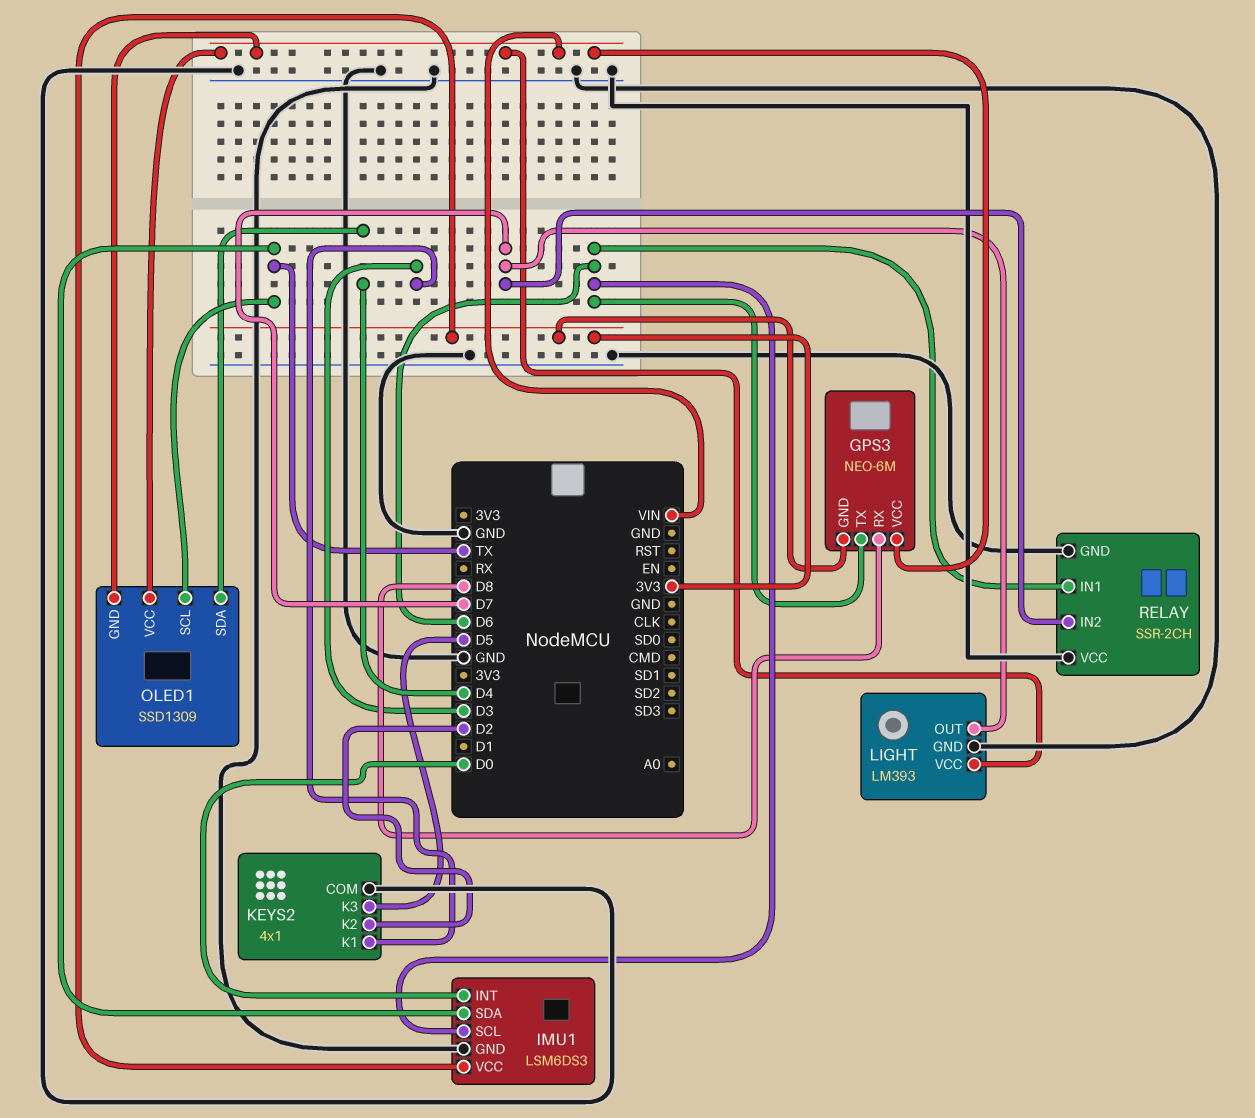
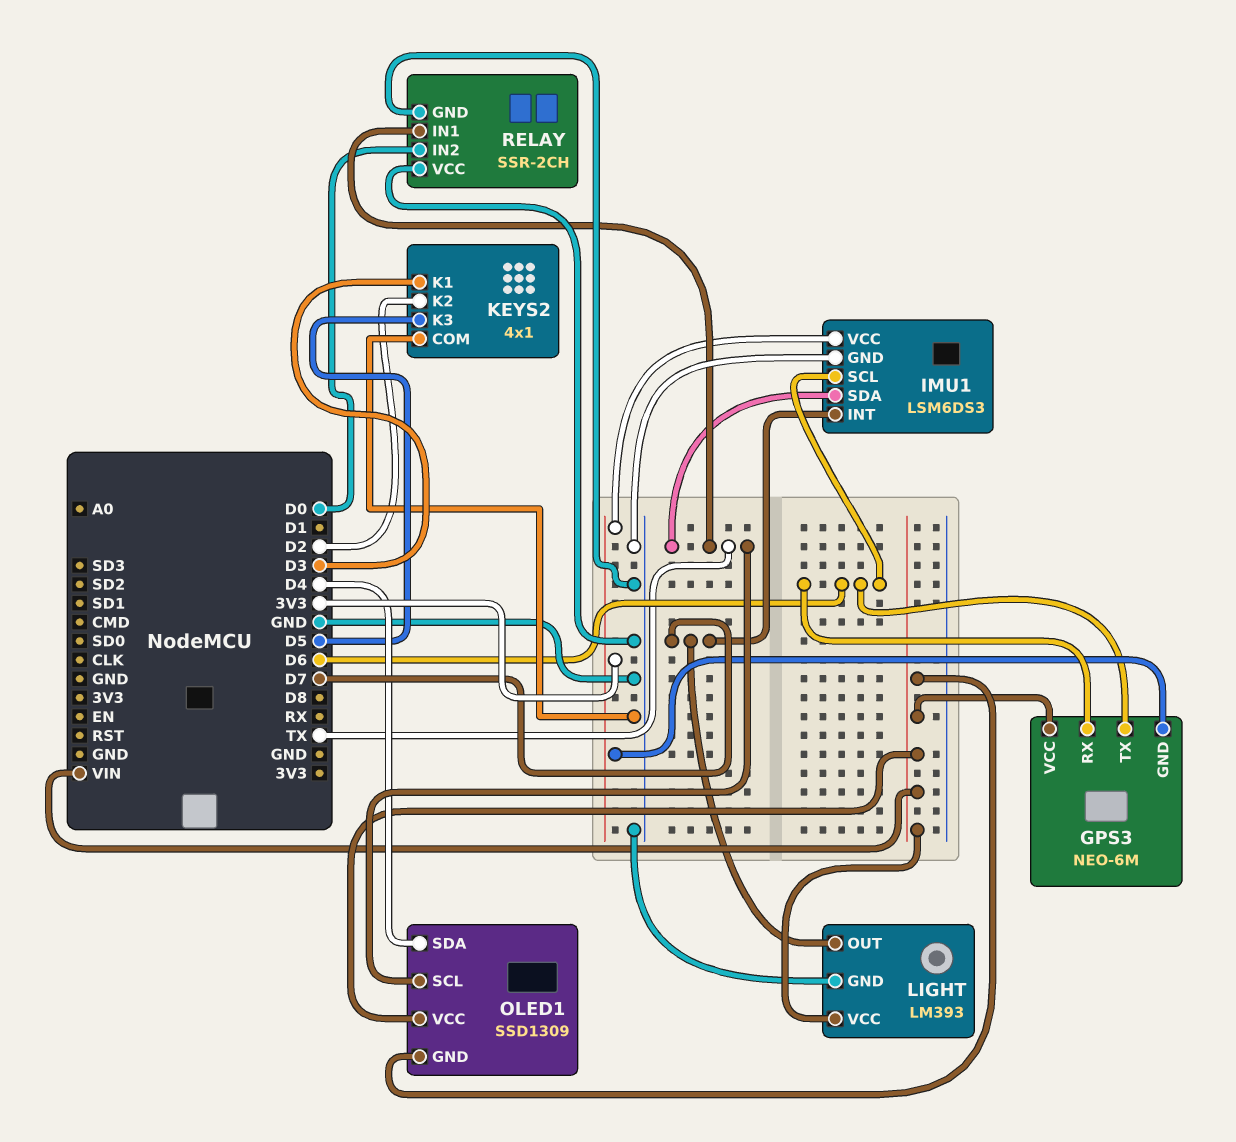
GPS3 pin RX: D8 -> D6
IMU1 pin INT: D0 -> D7
RELAY pin IN1: D6 -> TX
RELAY pin IN2: D7 -> D0

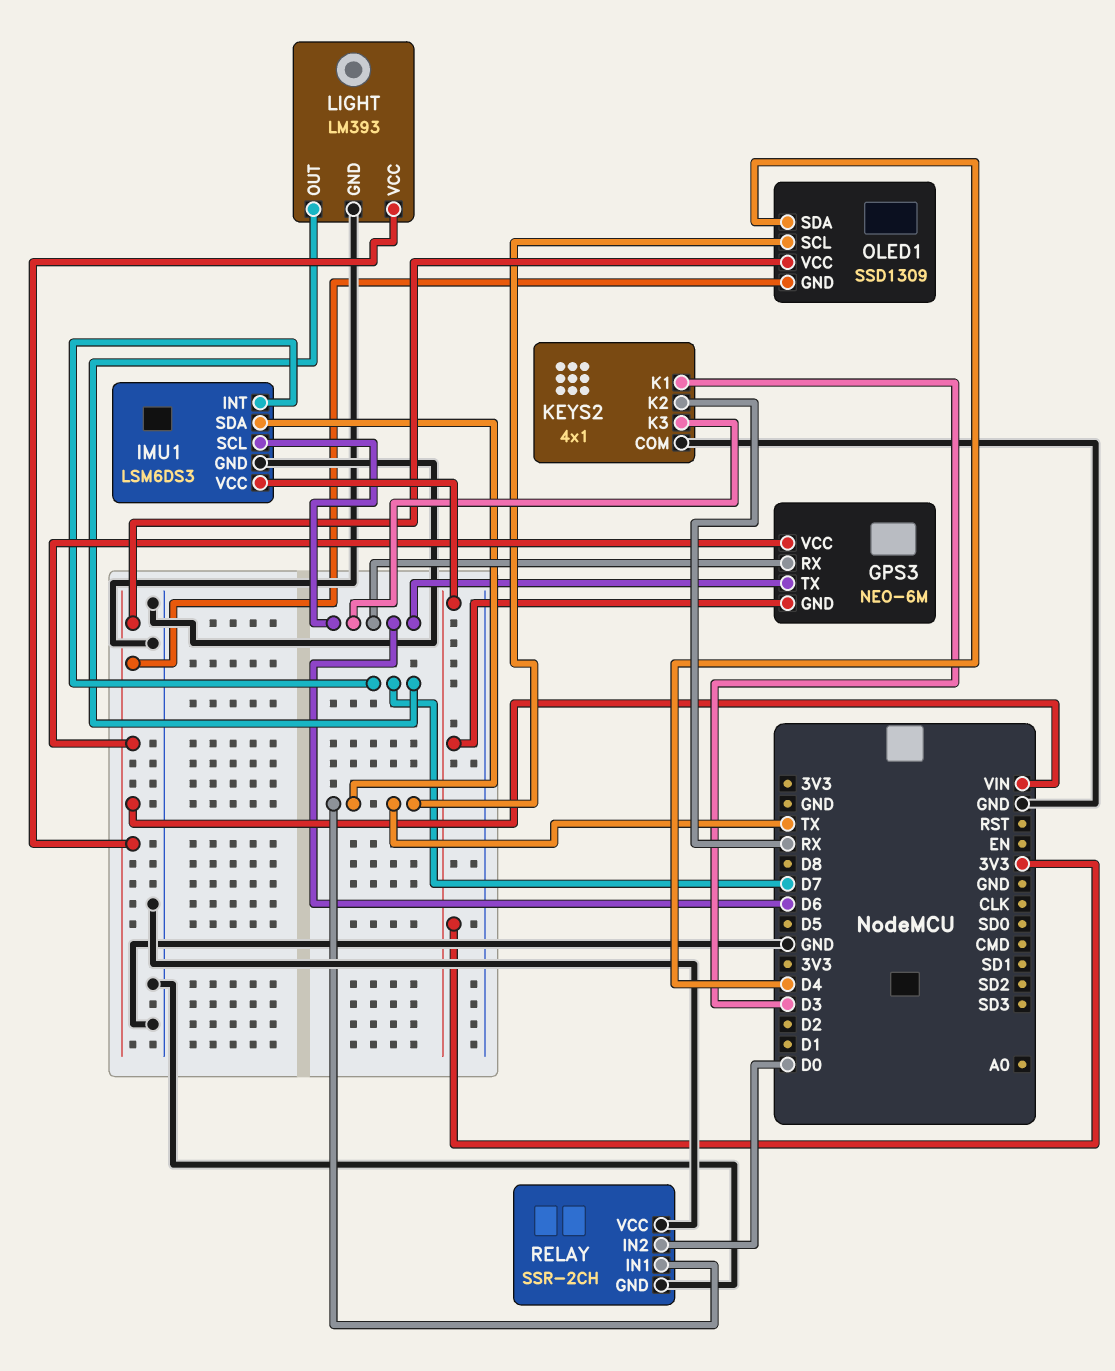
KEYS2 pin K2: D2 -> RX
KEYS2 pin K3: D5 -> D6

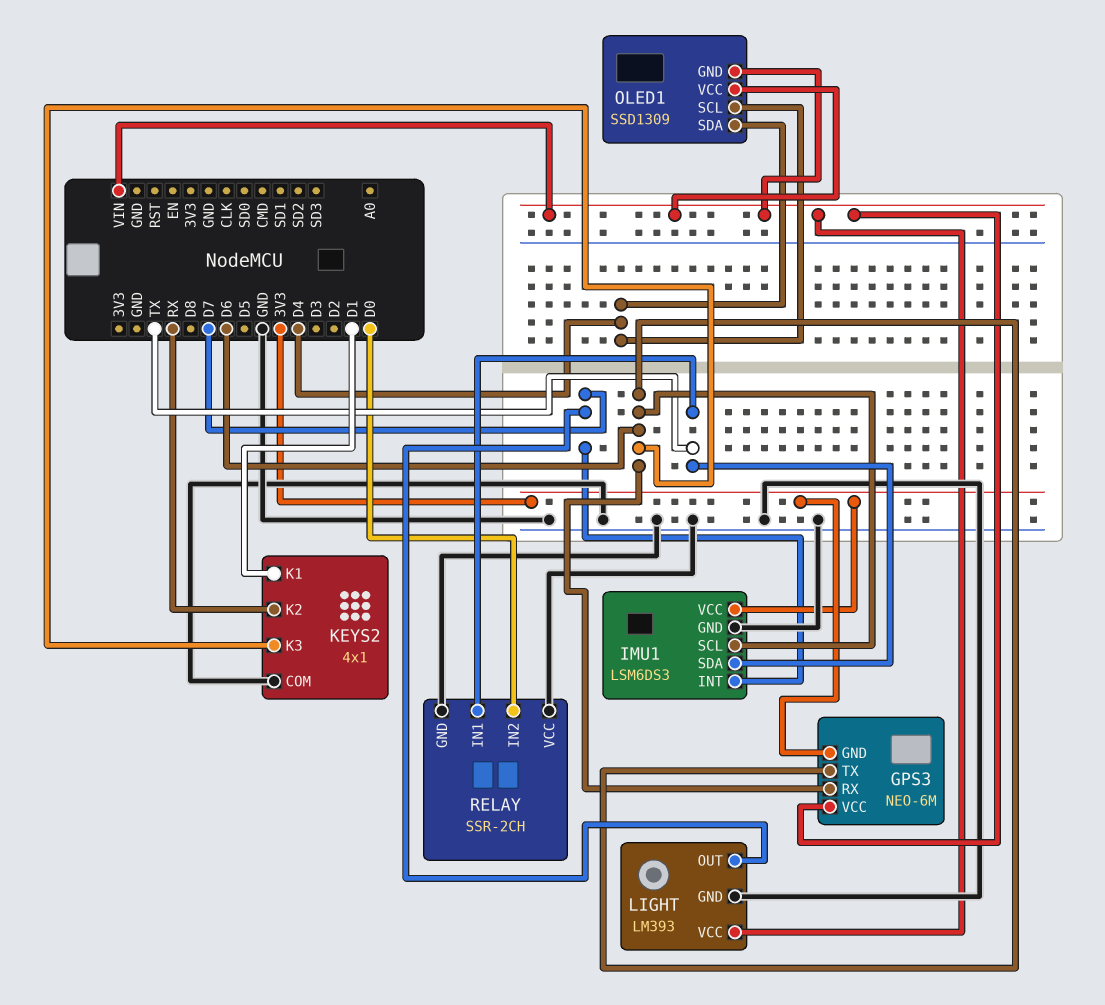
KEYS2 pin K1: D3 -> D1
OLED1 pin SCL: TX -> D4

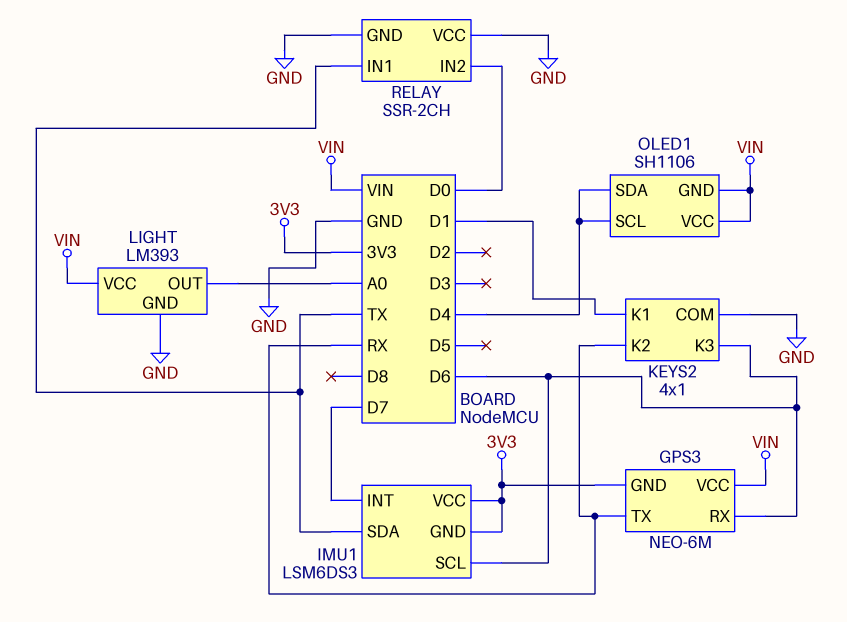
GPS3 pin TX: D6 -> RX
IMU1 pin GND: GND -> 3V3
LIGHT pin OUT: D7 -> A0
OLED1: SSD1309 -> SH1106

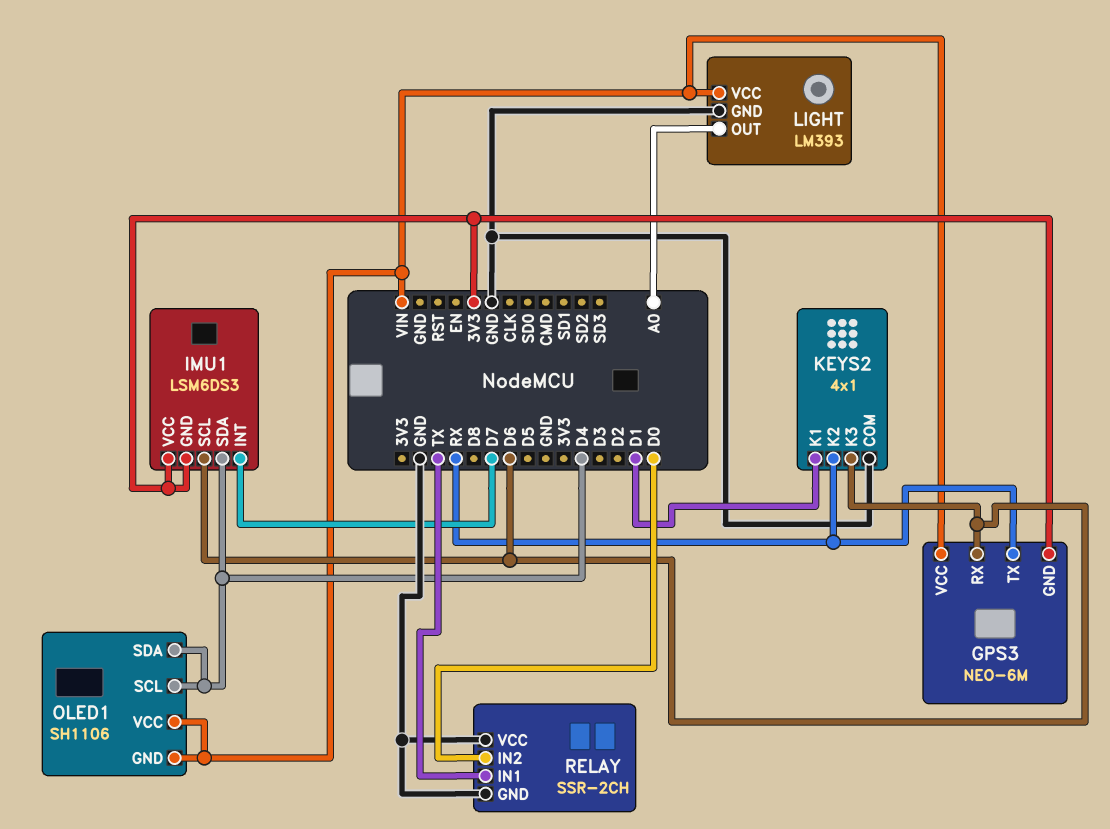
IMU1 pin SDA: TX -> D4

